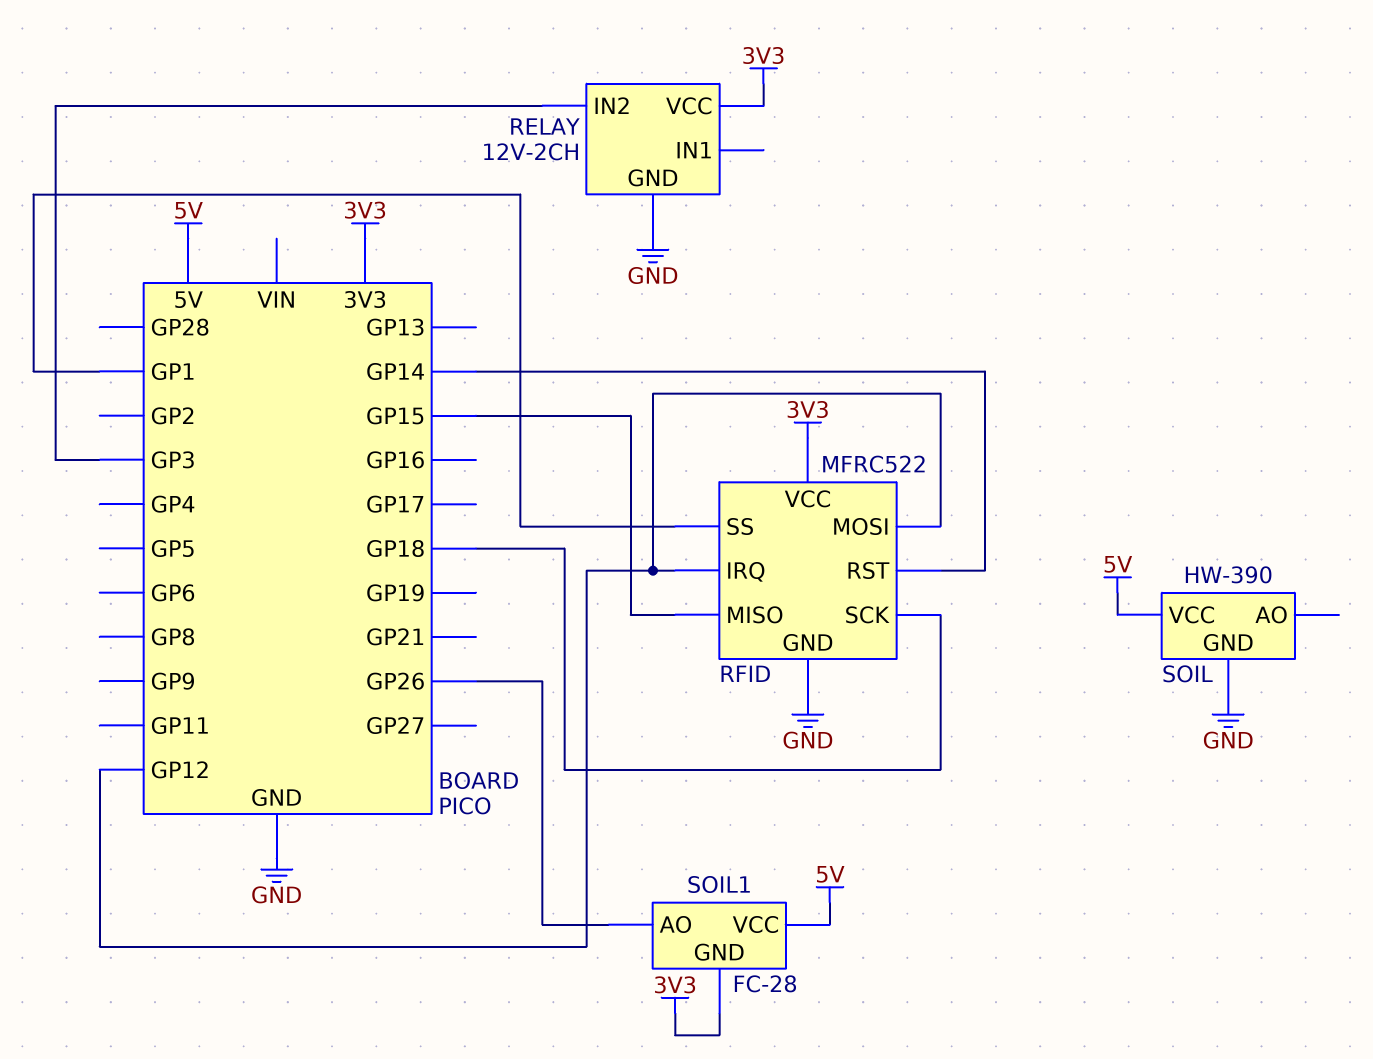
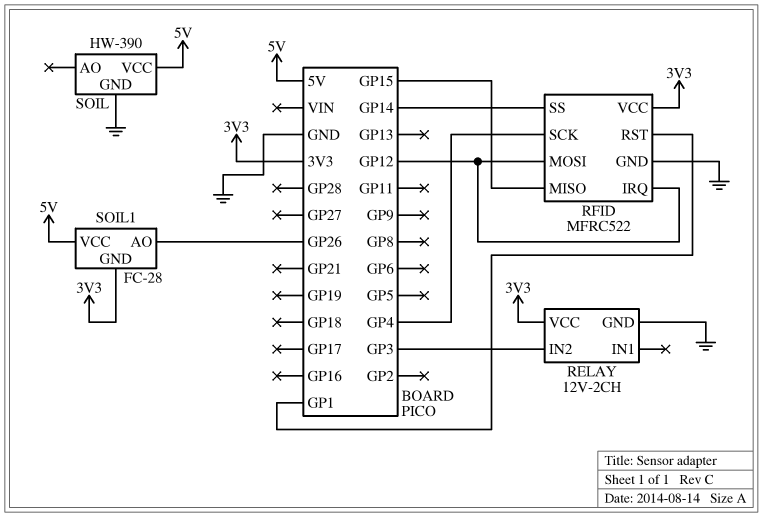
RFID pin RST: GP14 -> GP1
RFID pin SCK: GP18 -> GP4
RFID pin SS: GP1 -> GP14

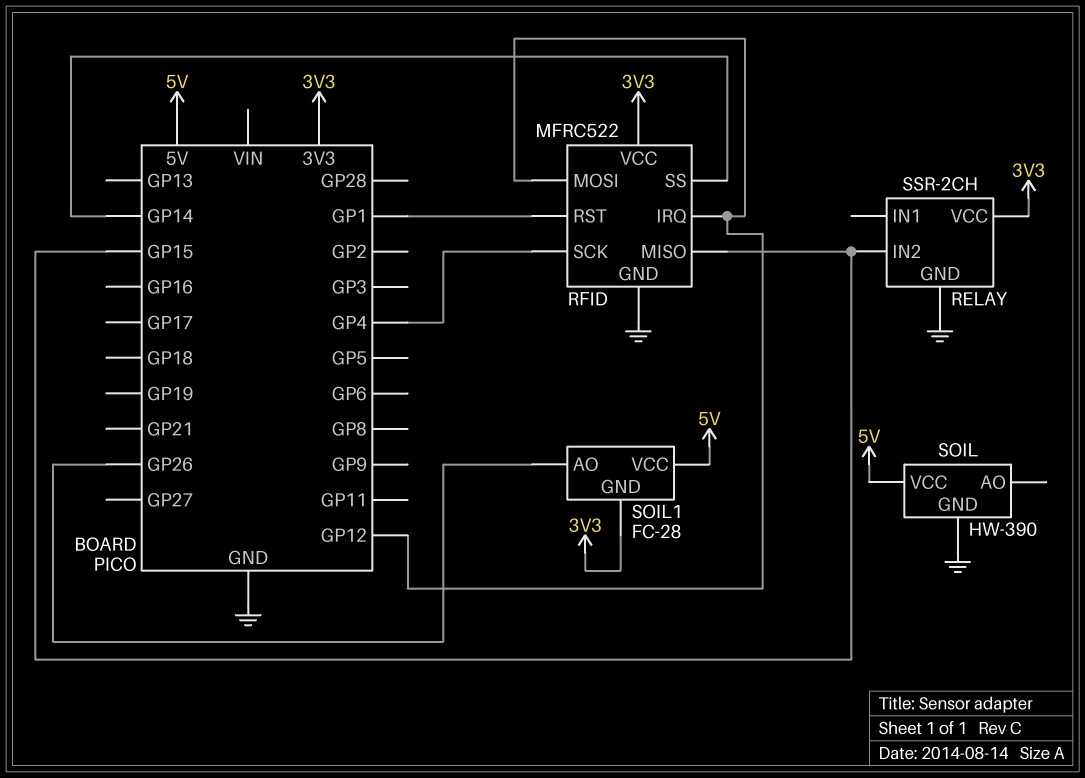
RELAY: 12V-2CH -> SSR-2CH
RELAY pin IN2: GP3 -> GP15

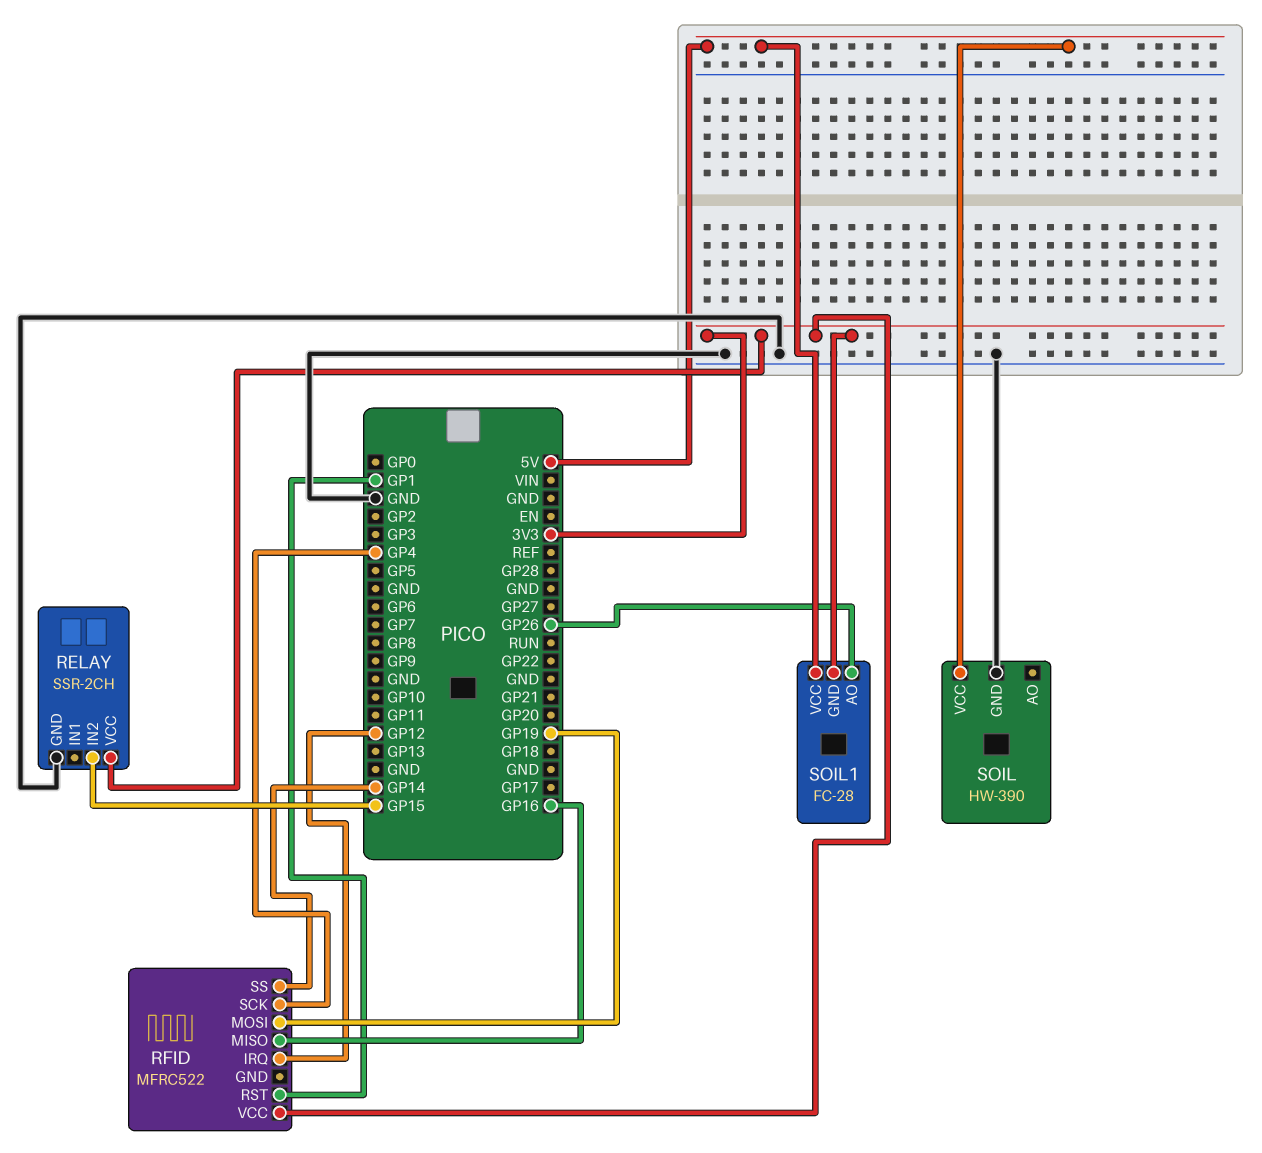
RFID pin GND: GND -> none
RFID pin MISO: GP15 -> GP16
RFID pin MOSI: GP12 -> GP19

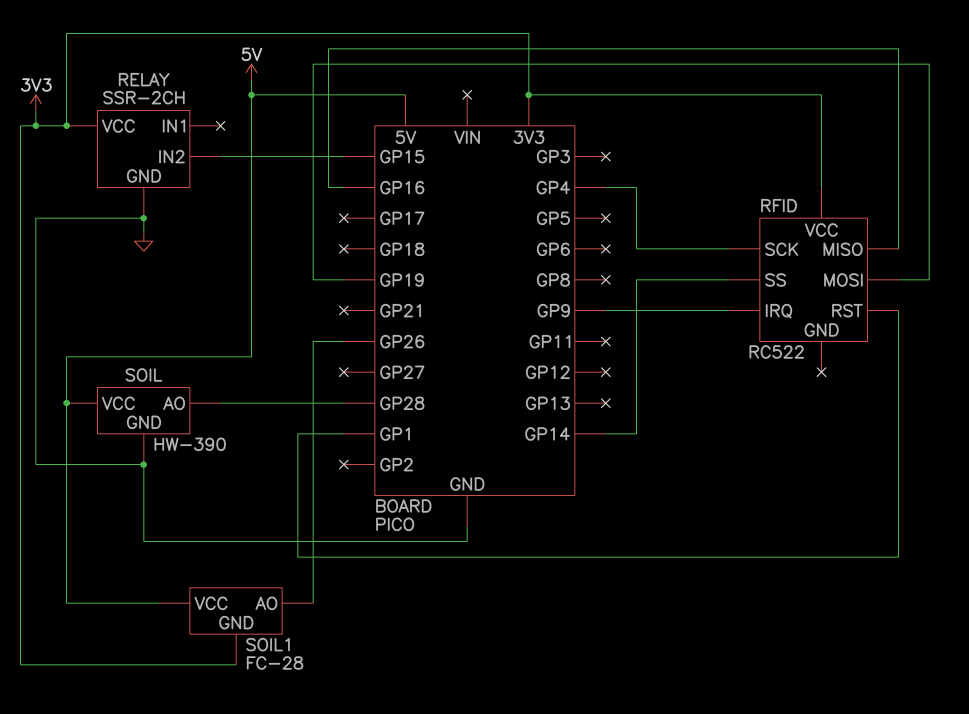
RFID: MFRC522 -> RC522
RFID pin IRQ: GP12 -> GP9
SOIL pin AO: none -> GP28

